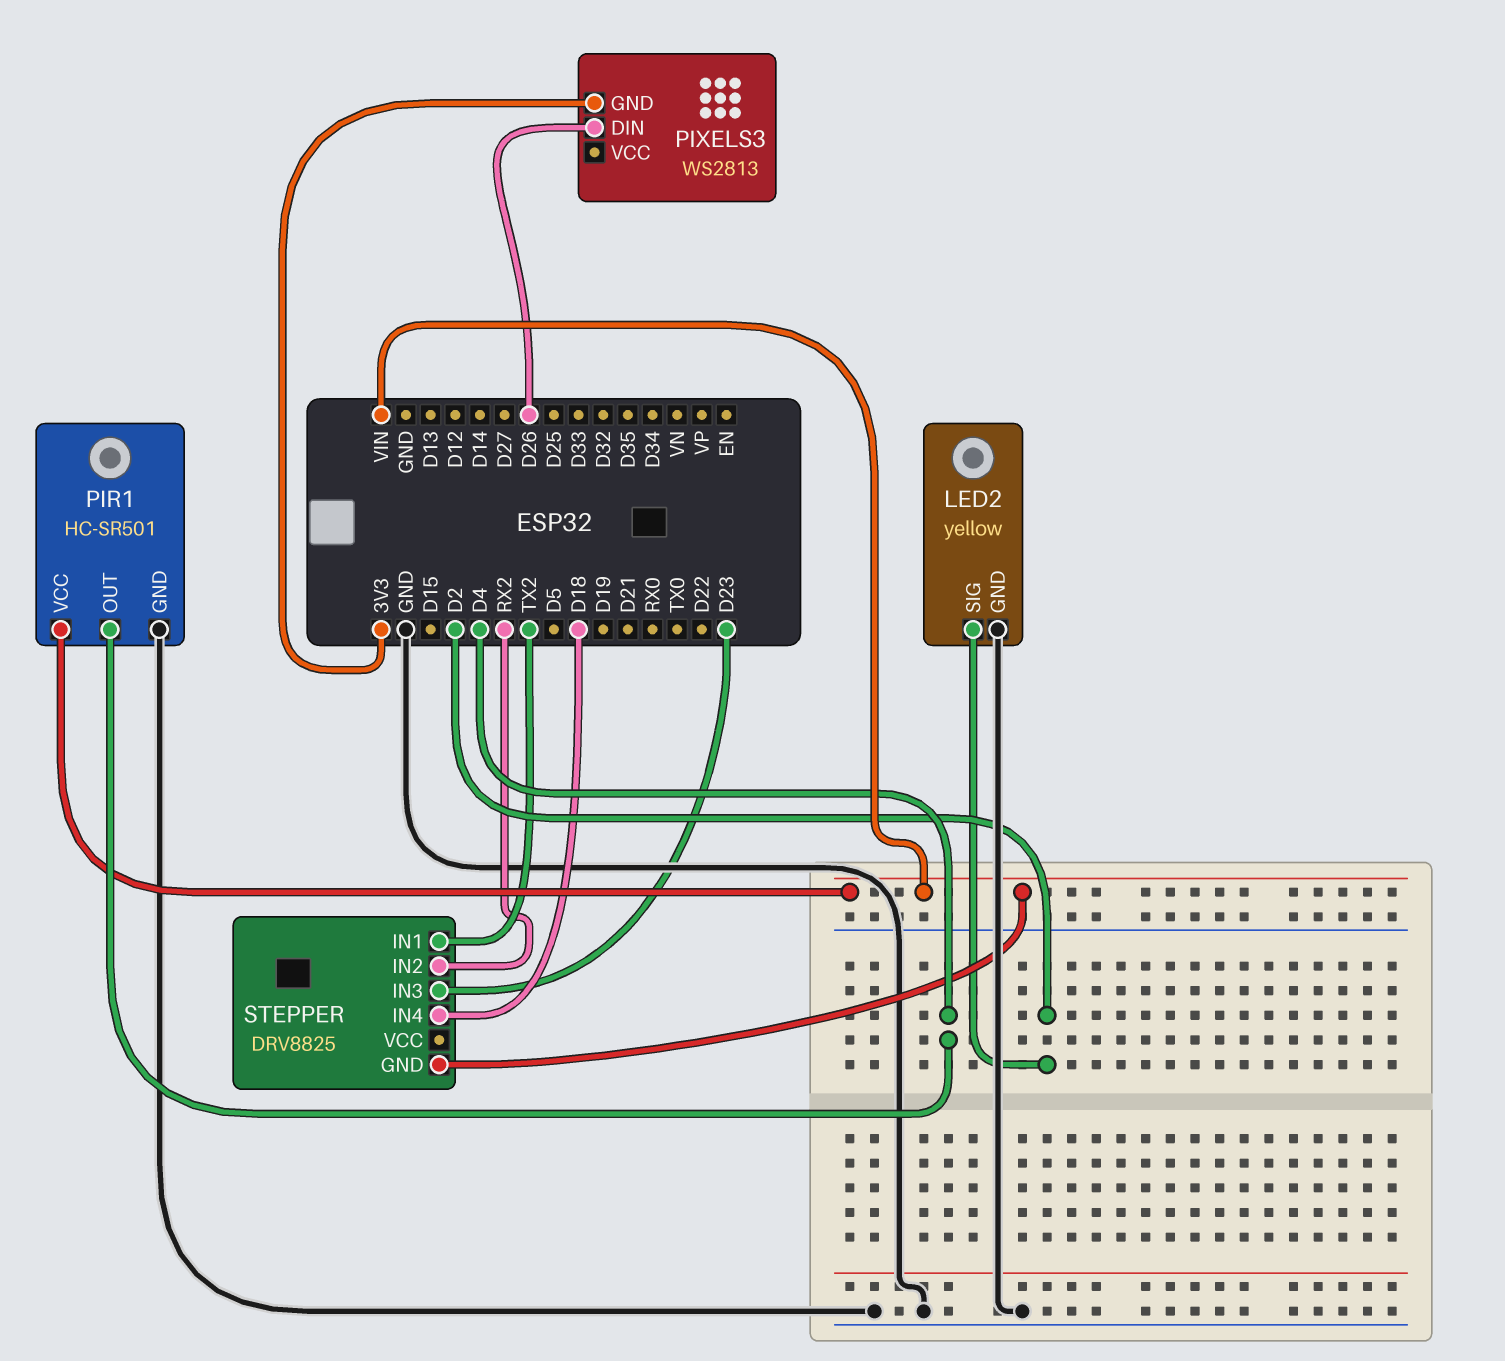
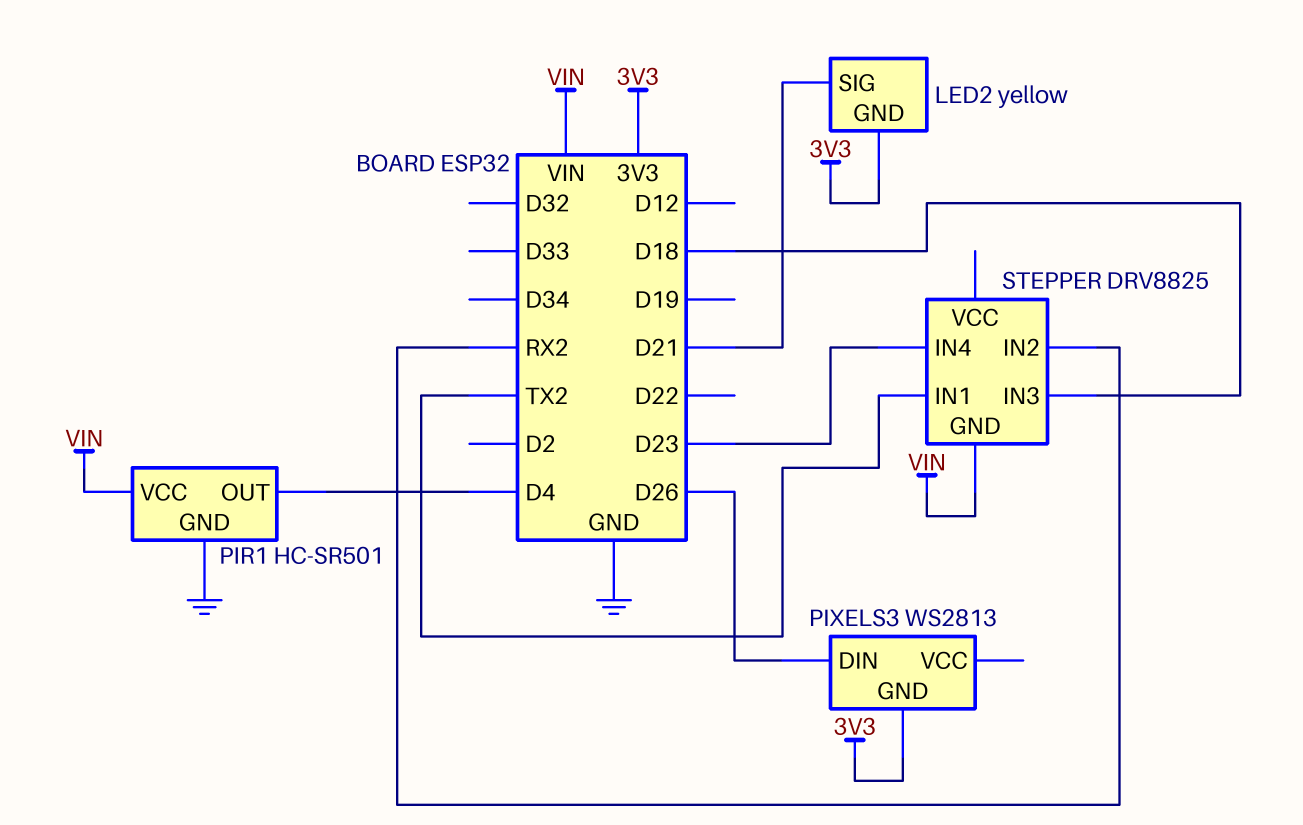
LED2 pin GND: GND -> 3V3
LED2 pin SIG: D2 -> D21
STEPPER pin IN3: D23 -> D18
STEPPER pin IN4: D18 -> D23

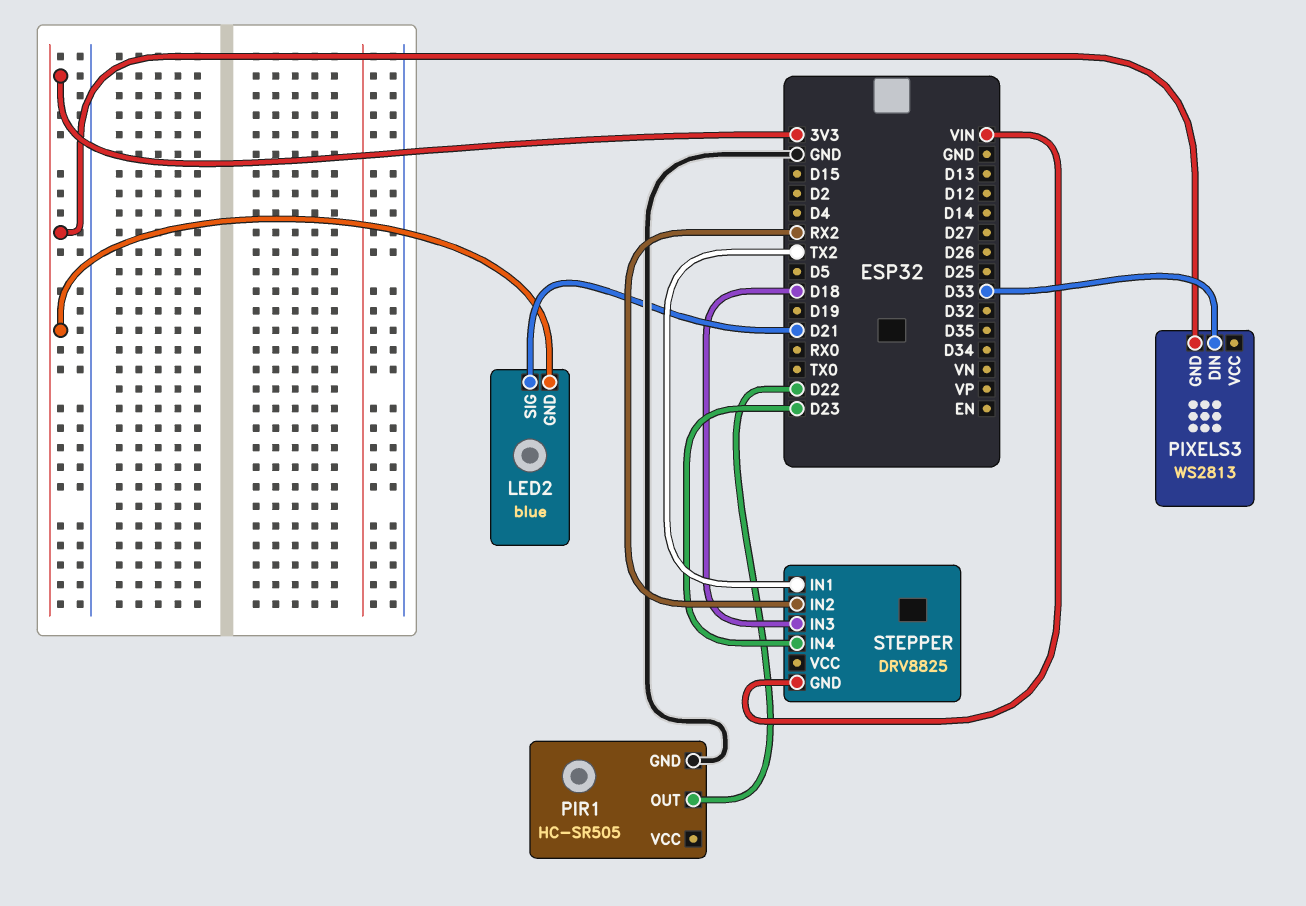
LED2: yellow -> blue
PIR1: HC-SR501 -> HC-SR505
PIR1 pin OUT: D4 -> D22
PIR1 pin VCC: VIN -> none
PIXELS3 pin DIN: D26 -> D33

